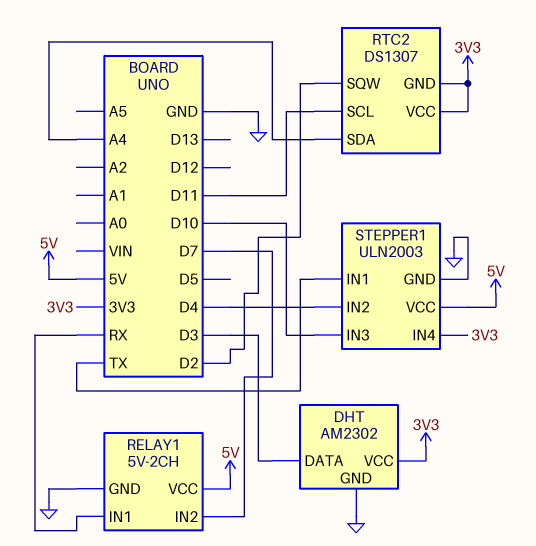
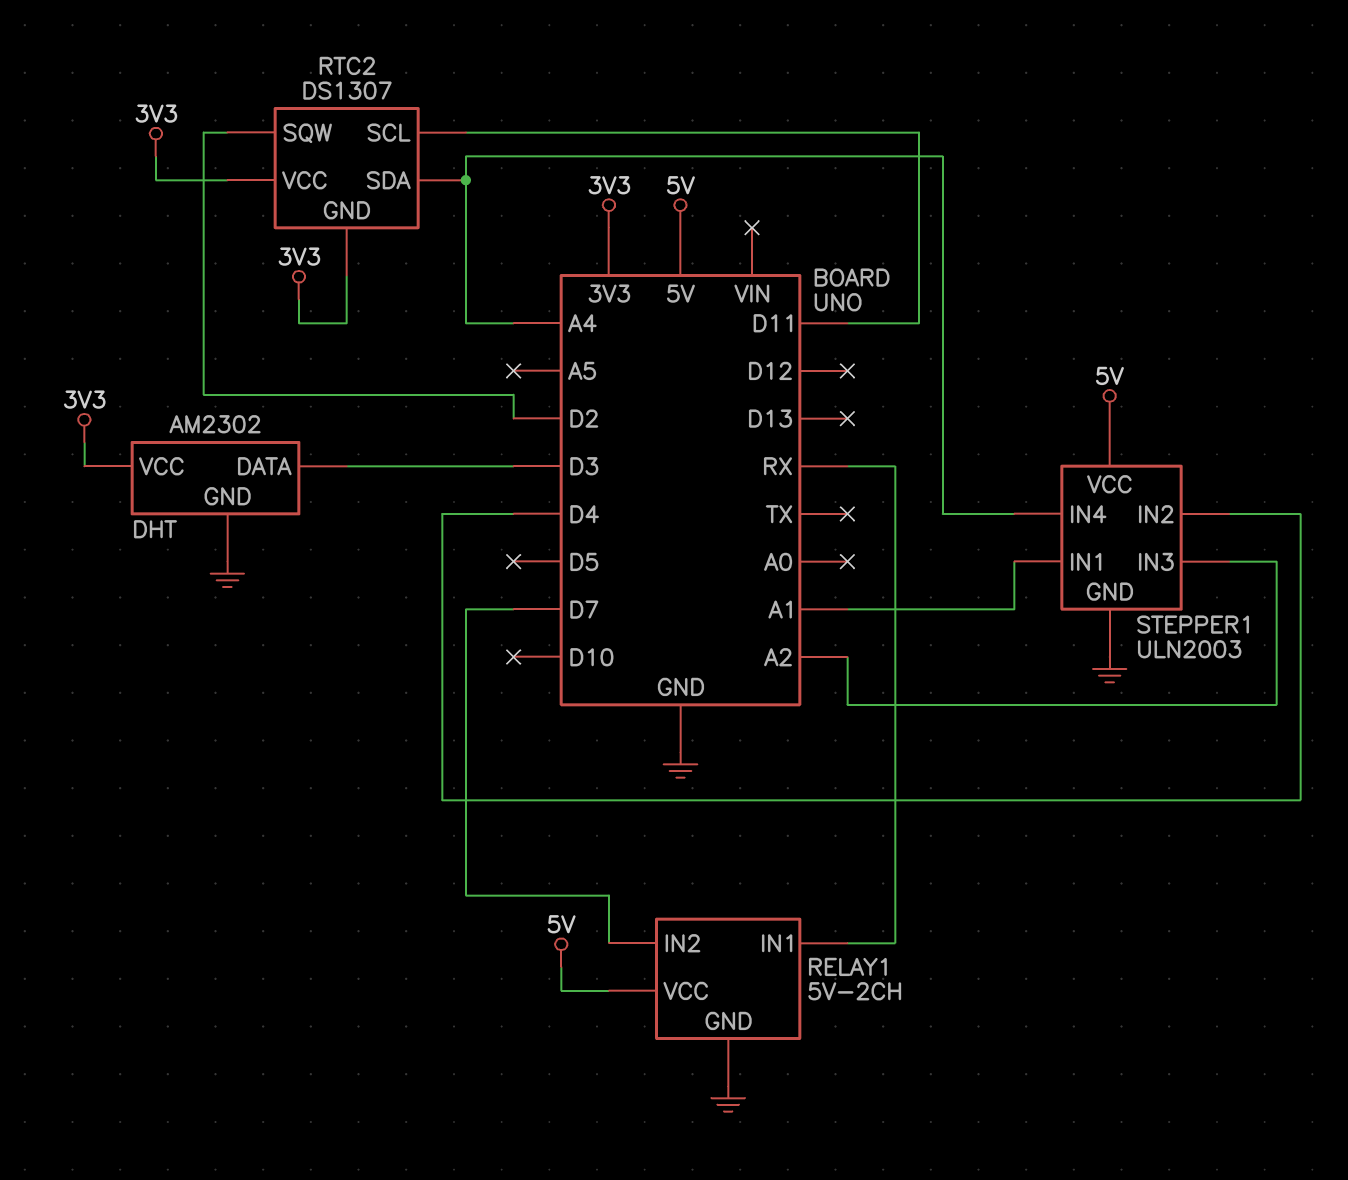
STEPPER1 pin IN1: TX -> A1
STEPPER1 pin IN3: D10 -> A2
STEPPER1 pin IN4: 3V3 -> A4

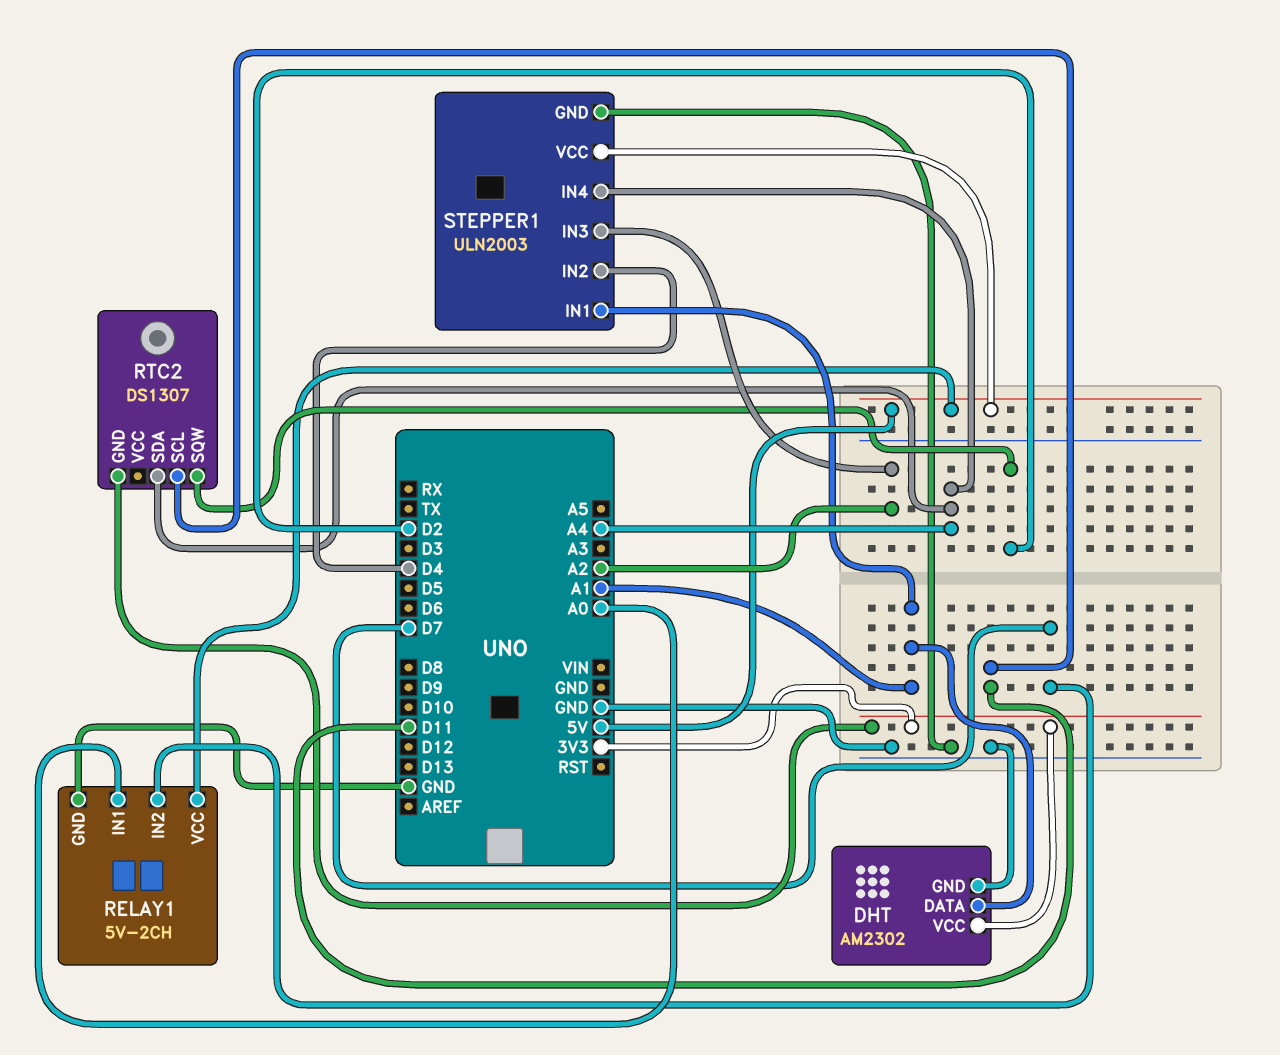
DHT pin DATA: D3 -> A1
RELAY1 pin IN1: RX -> A0
RTC2 pin VCC: 3V3 -> none

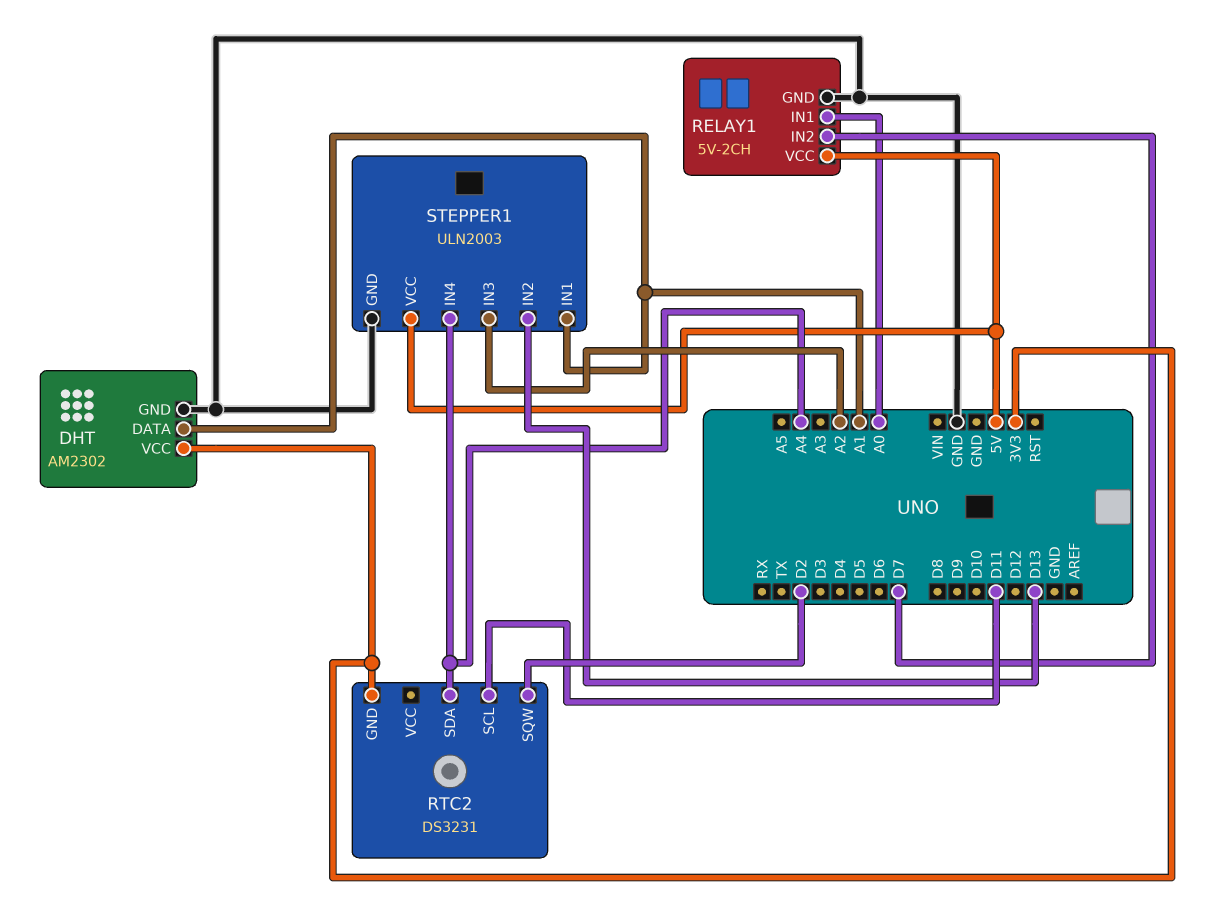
RTC2: DS1307 -> DS3231
STEPPER1 pin IN2: D4 -> D13

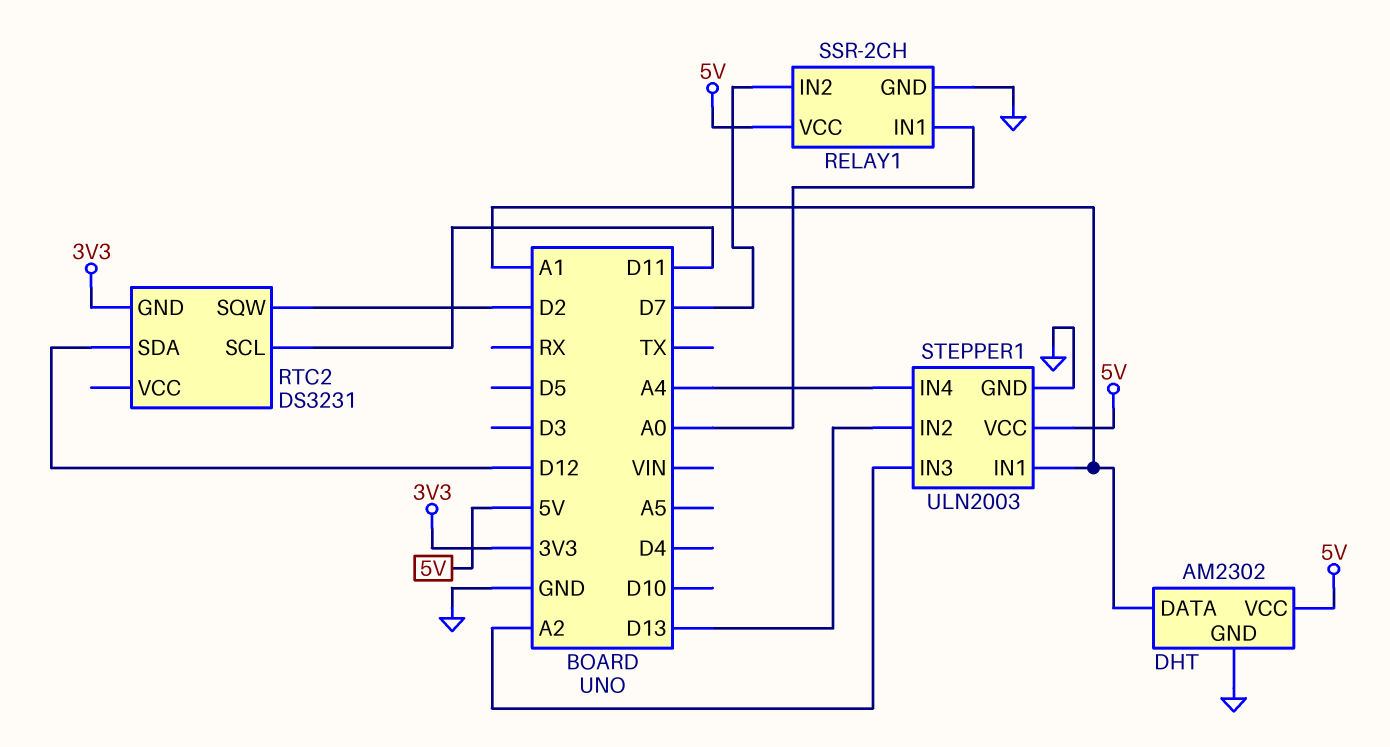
DHT pin VCC: 3V3 -> 5V
RELAY1: 5V-2CH -> SSR-2CH
RTC2 pin SDA: A4 -> D12

